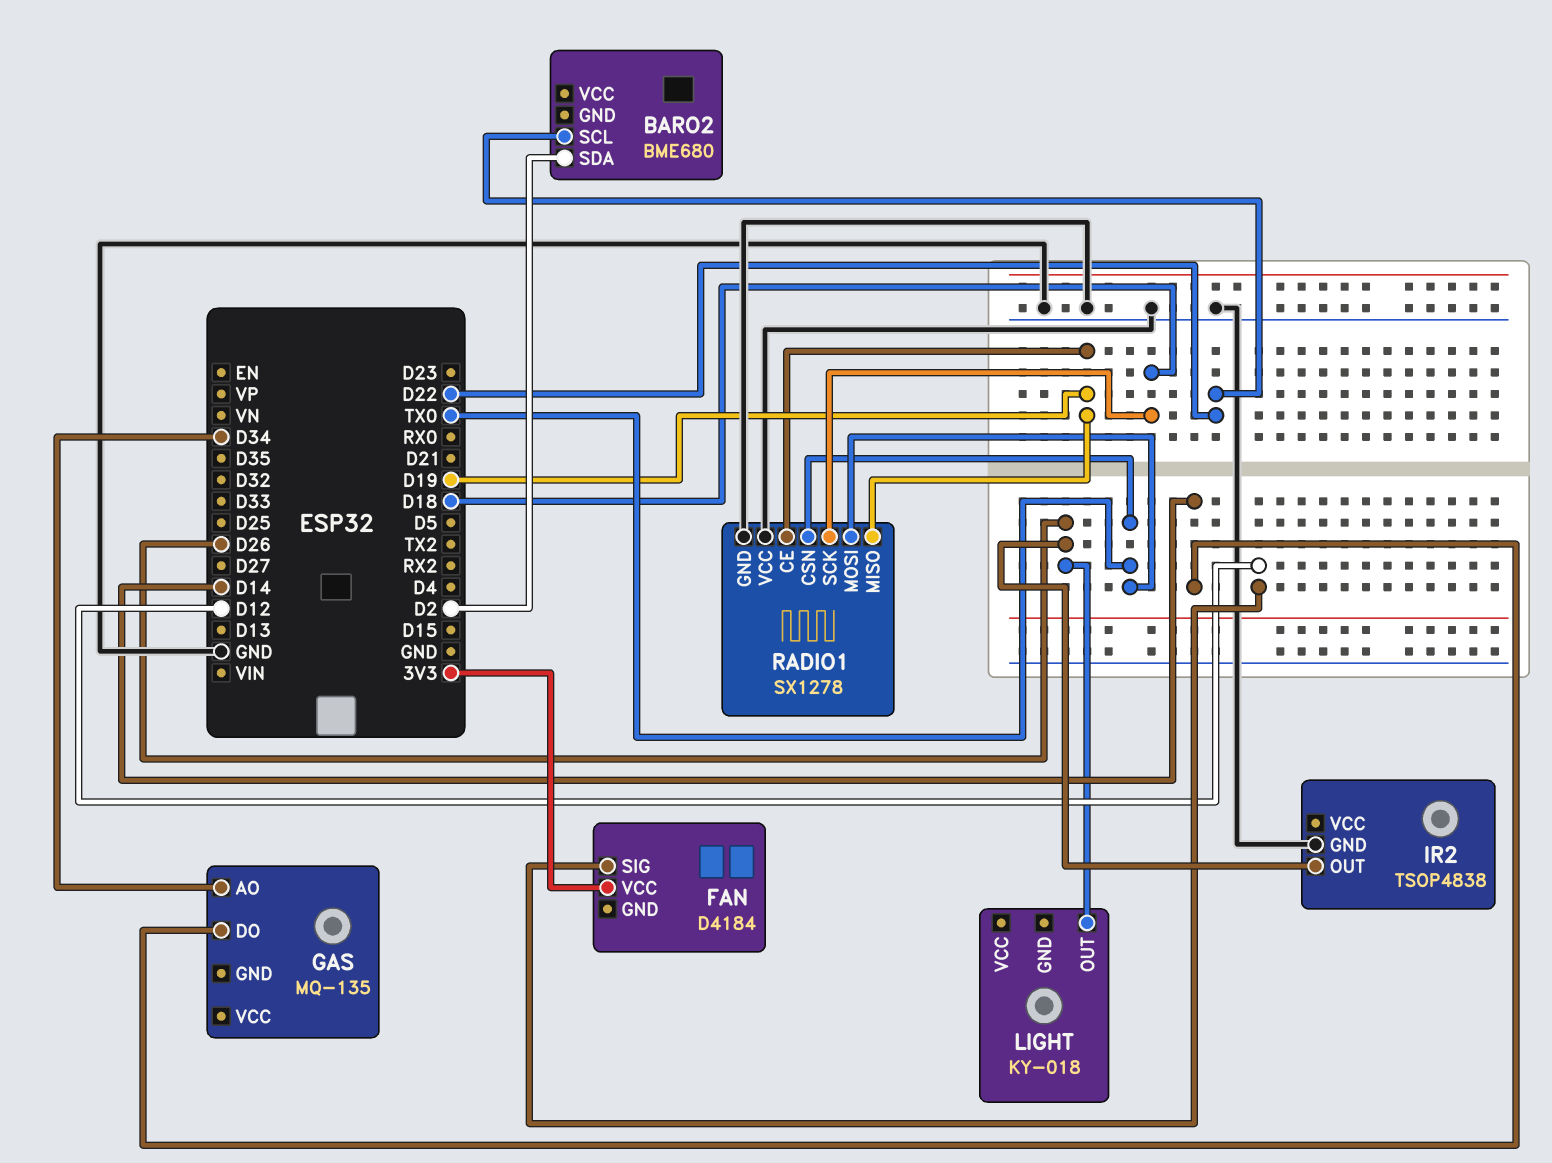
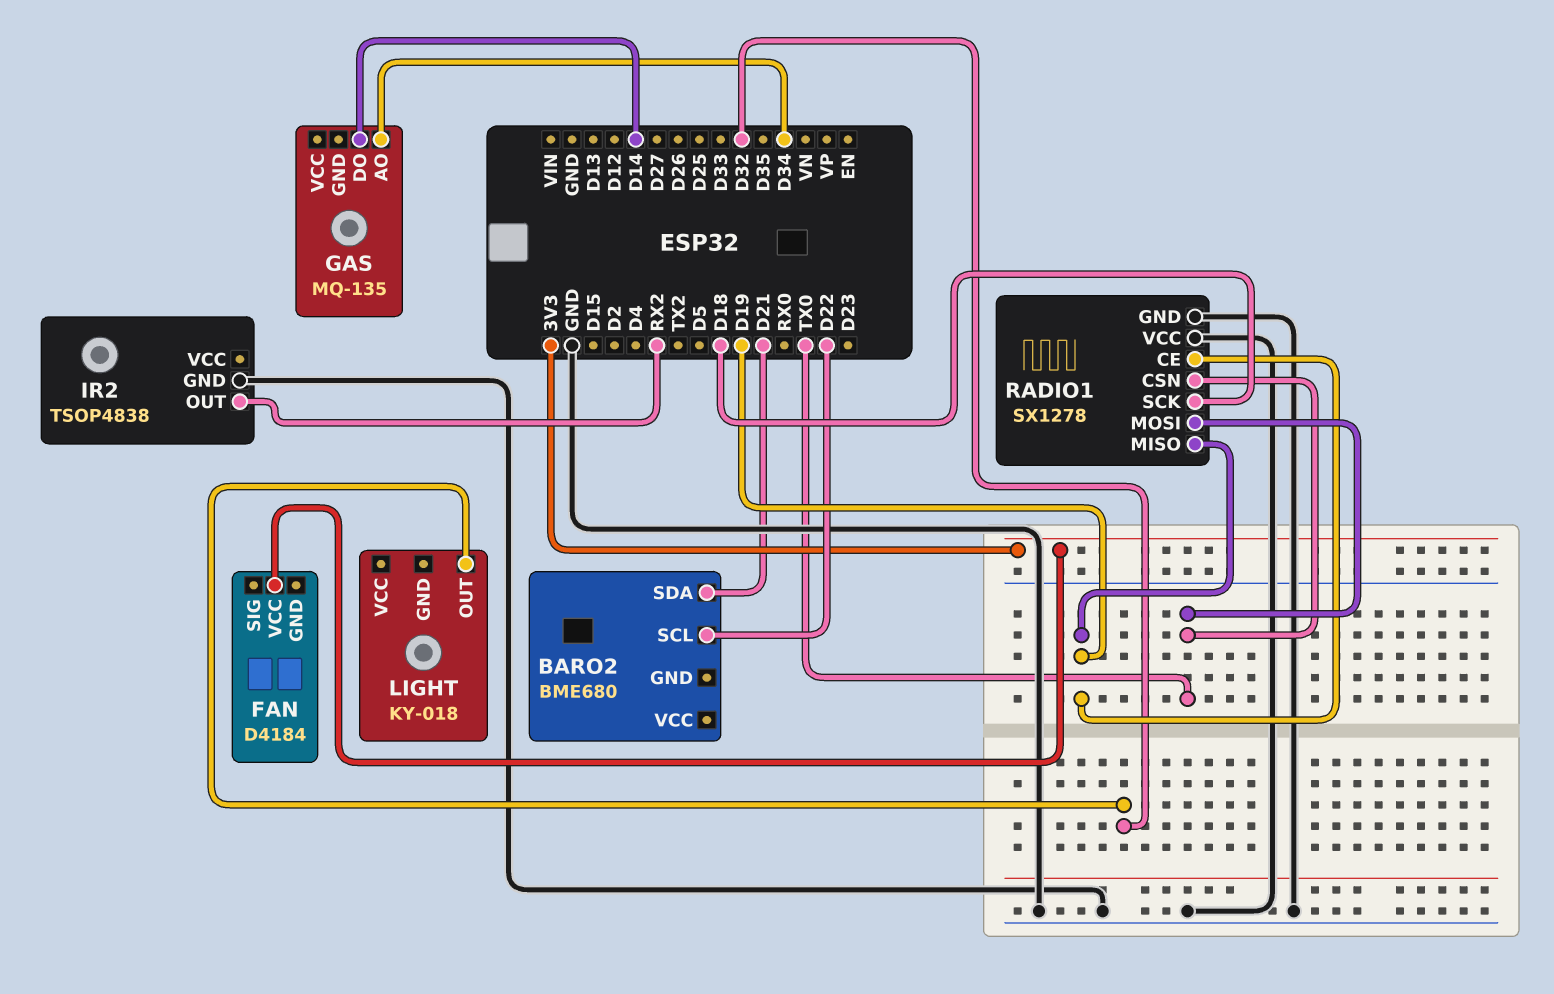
BARO2 pin SDA: D2 -> D21
FAN pin SIG: D12 -> none
IR2 pin OUT: D26 -> RX2
LIGHT pin OUT: D26 -> D32

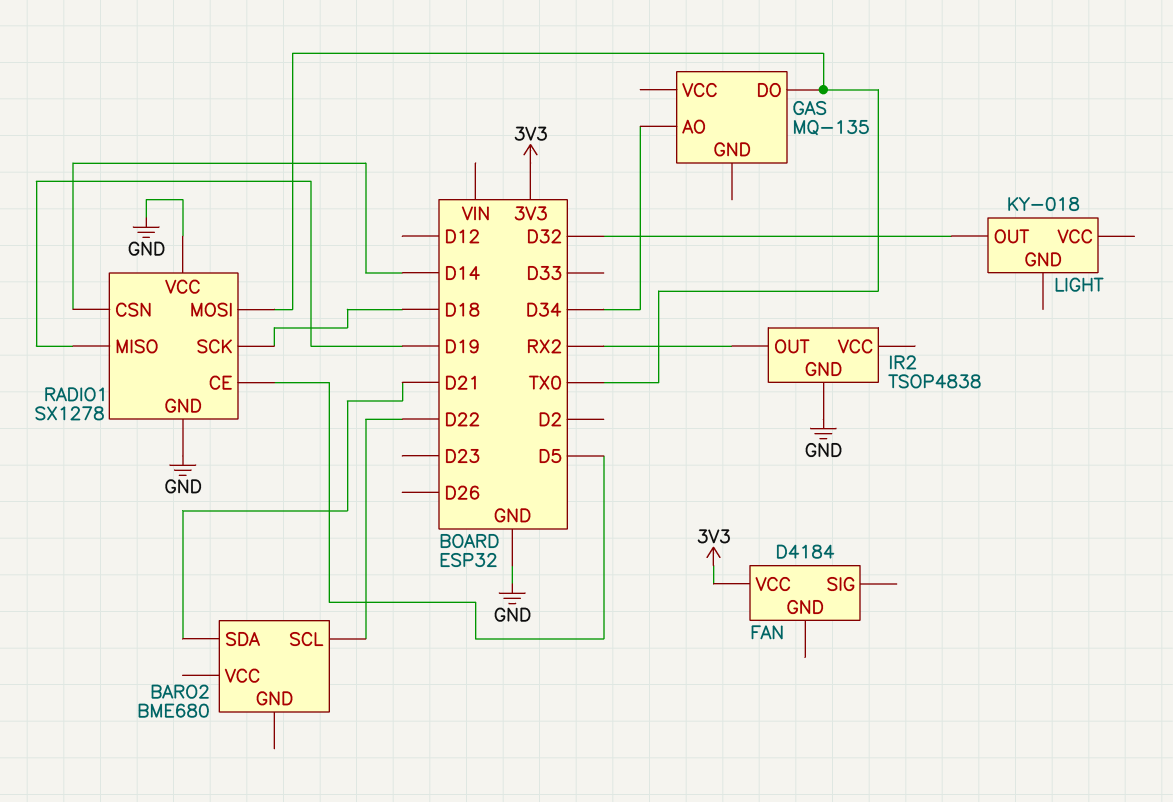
GAS pin DO: D14 -> TX0
RADIO1 pin CE: D19 -> D5
RADIO1 pin CSN: TX0 -> D14

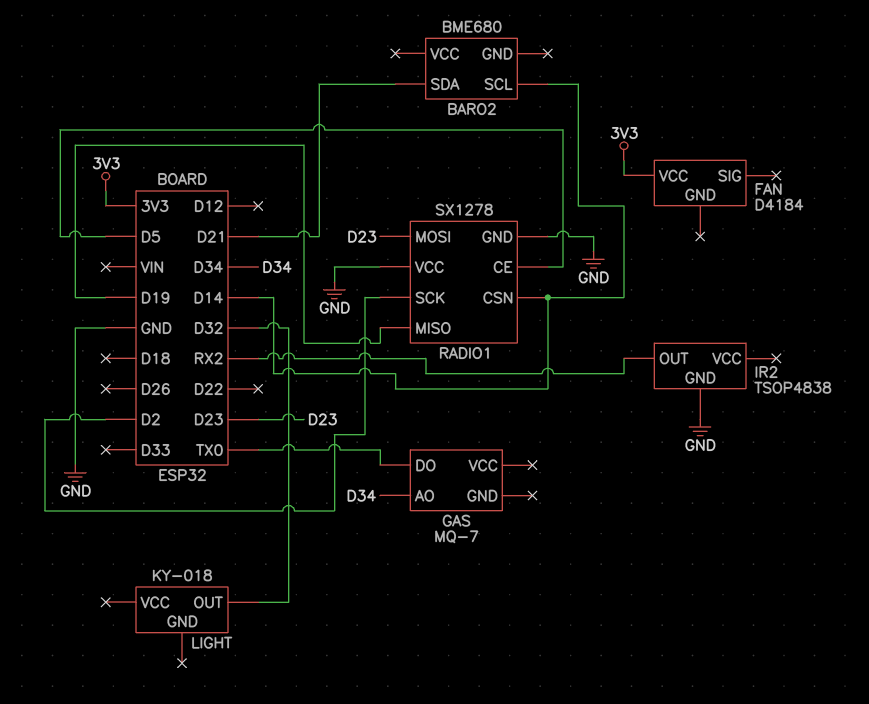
BARO2 pin SCL: D22 -> D14
GAS: MQ-135 -> MQ-7
RADIO1 pin MOSI: TX0 -> D23
RADIO1 pin SCK: D18 -> D2

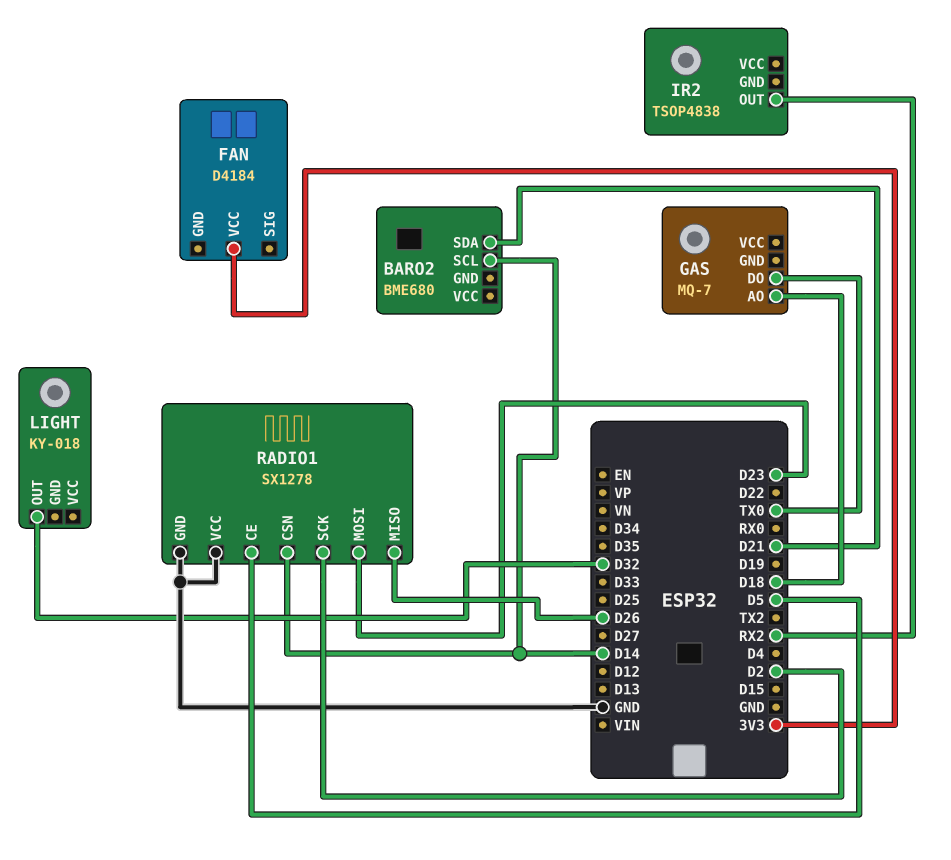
GAS pin AO: D34 -> D18
IR2 pin GND: GND -> none
RADIO1 pin MISO: D19 -> D26

